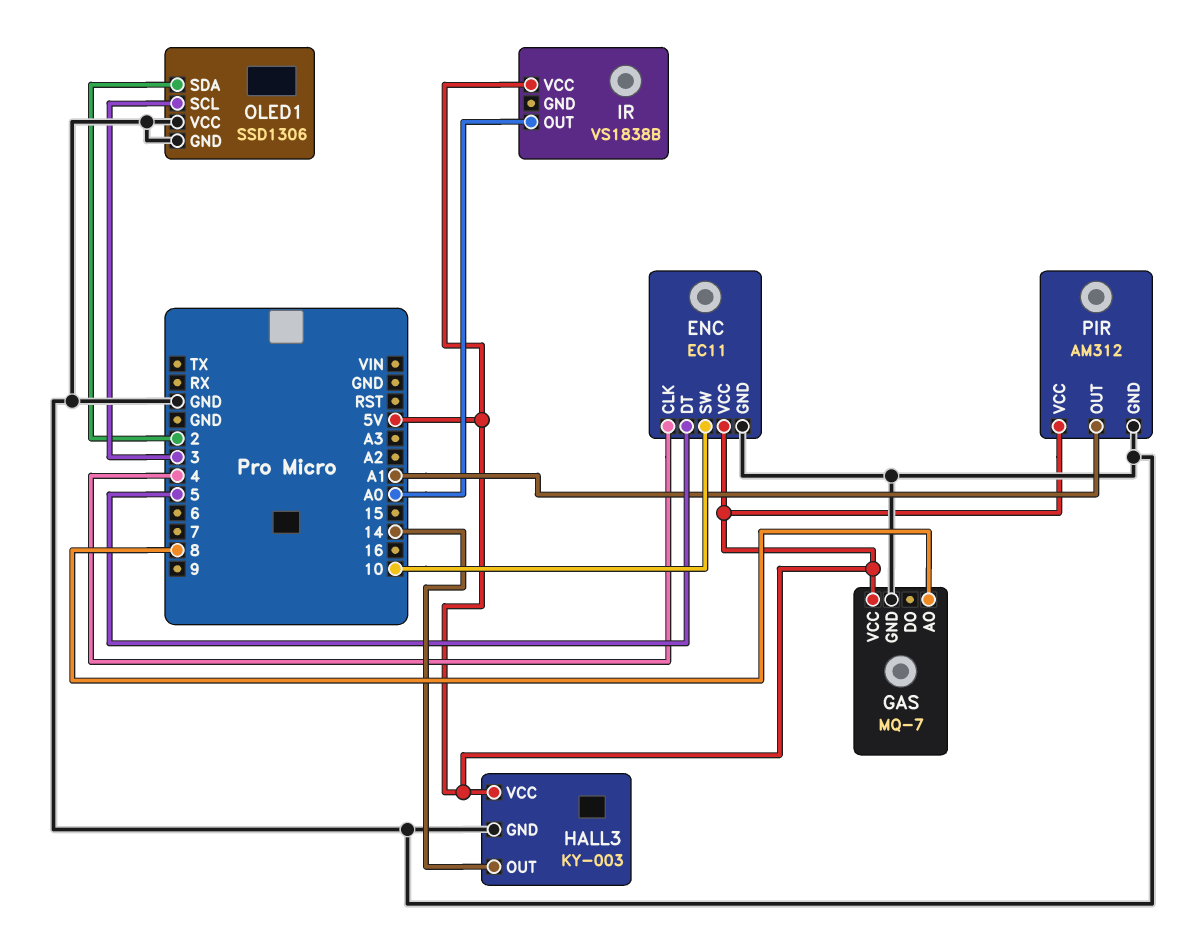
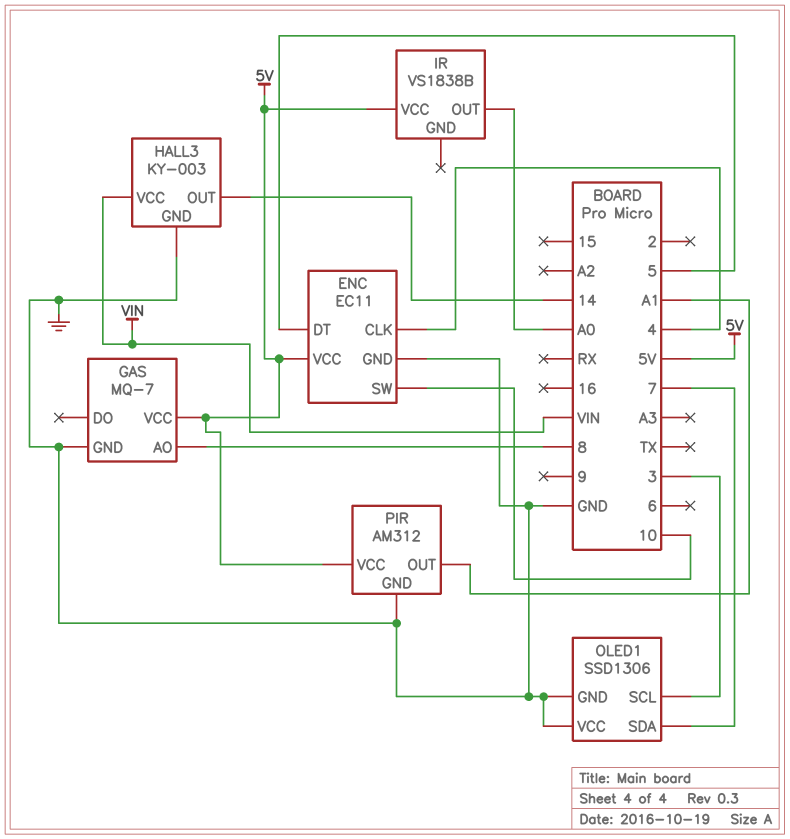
HALL3 pin VCC: 5V -> VIN
OLED1 pin SDA: 2 -> 7

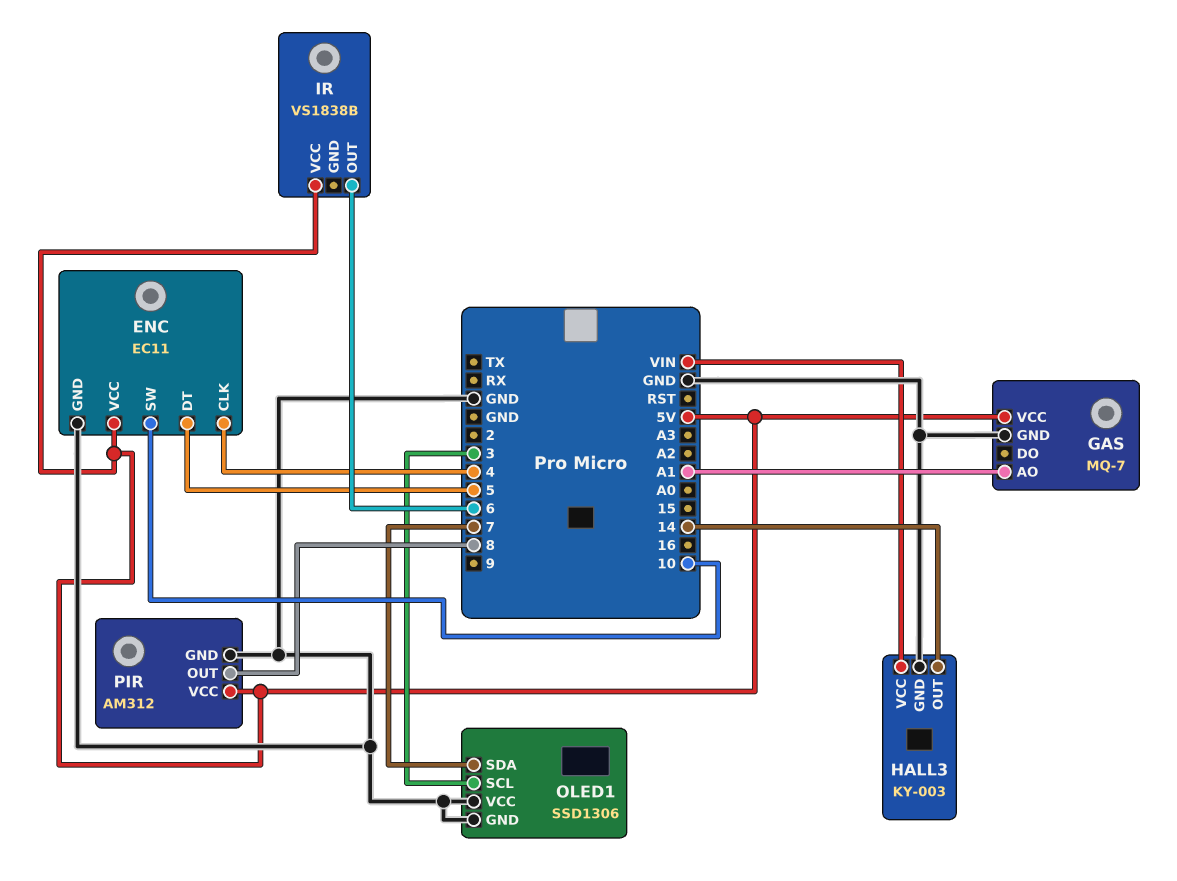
GAS pin AO: 8 -> A1
IR pin OUT: A0 -> 6
PIR pin OUT: A1 -> 8

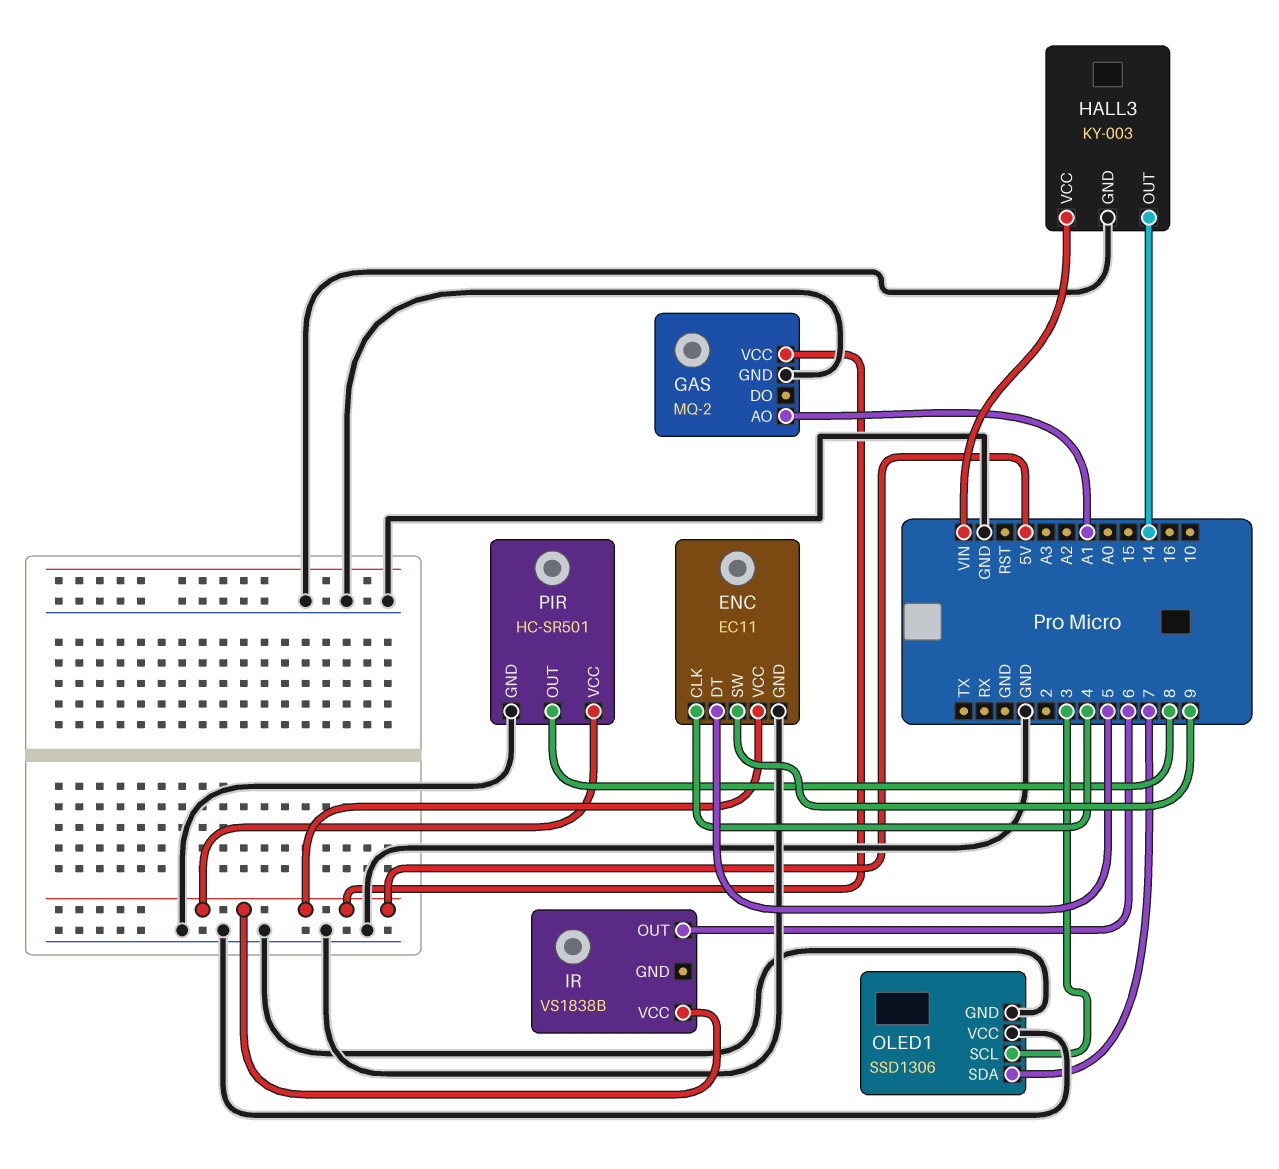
ENC pin SW: 10 -> 9
GAS: MQ-7 -> MQ-2
PIR: AM312 -> HC-SR501

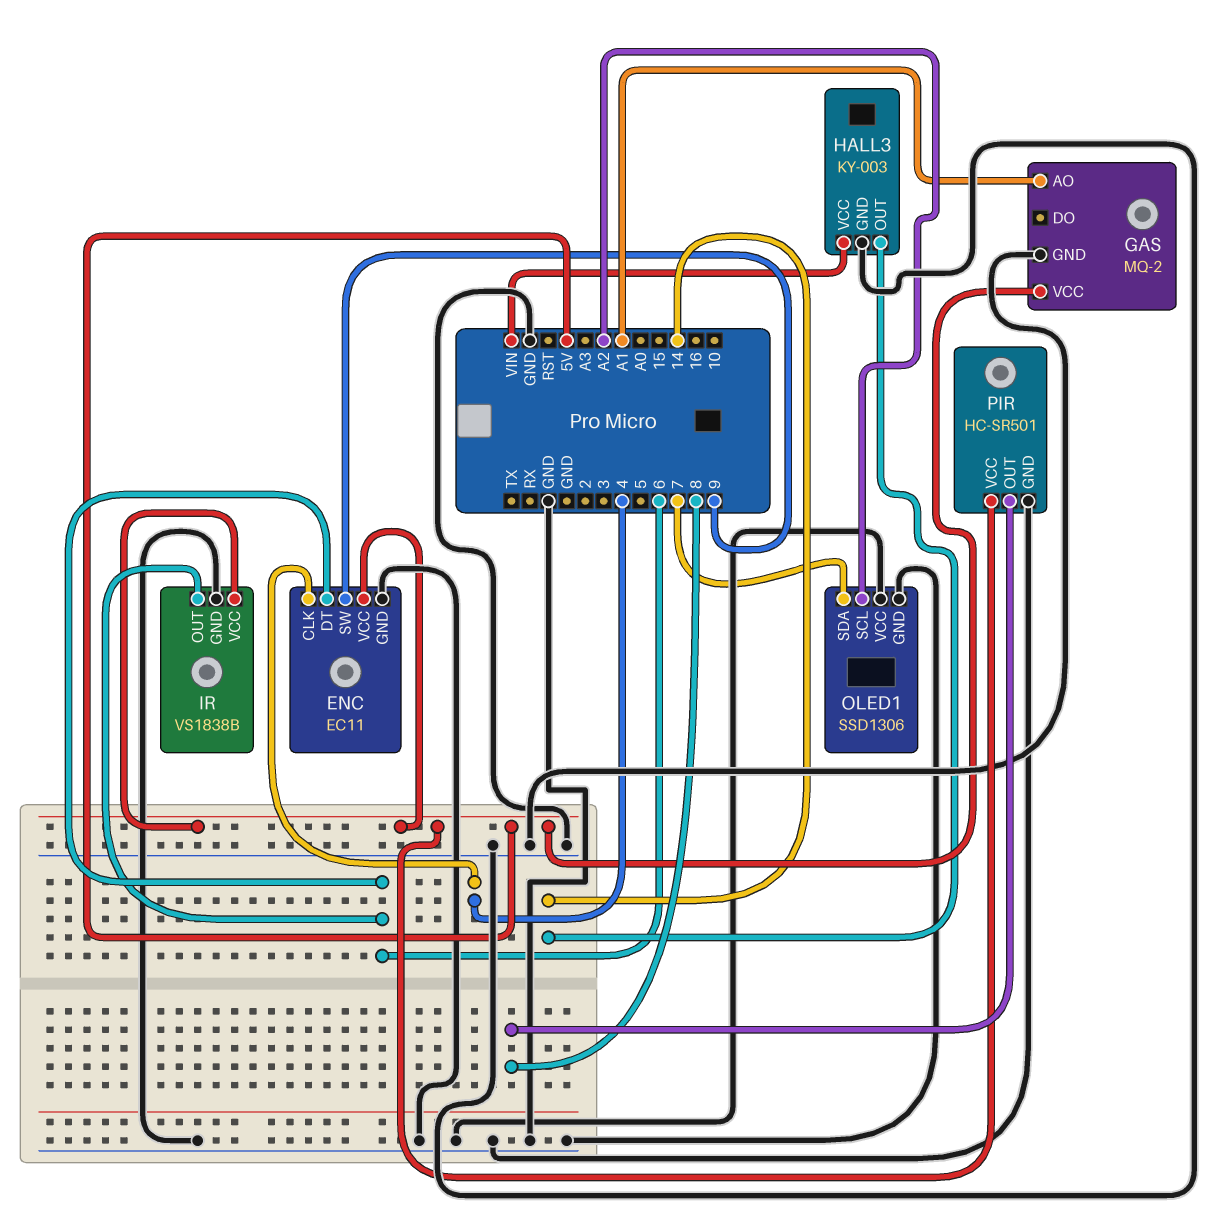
ENC pin DT: 5 -> 6
IR pin GND: none -> GND
OLED1 pin SCL: 3 -> A2

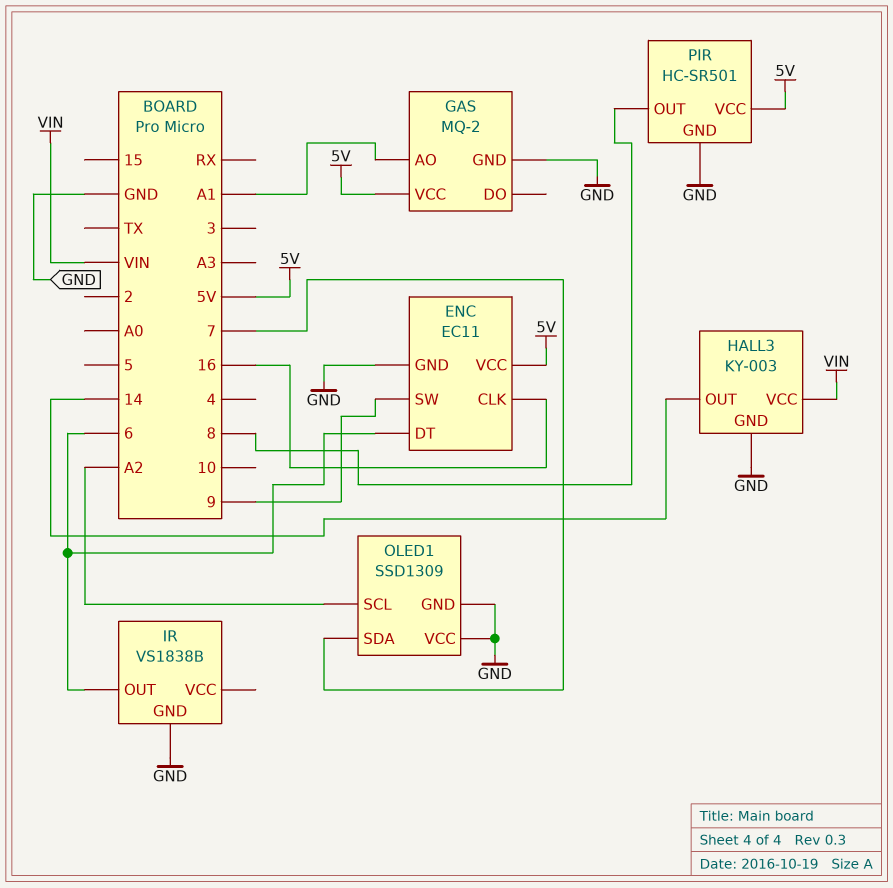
ENC pin CLK: 4 -> 16
IR pin VCC: 5V -> none
OLED1: SSD1306 -> SSD1309

